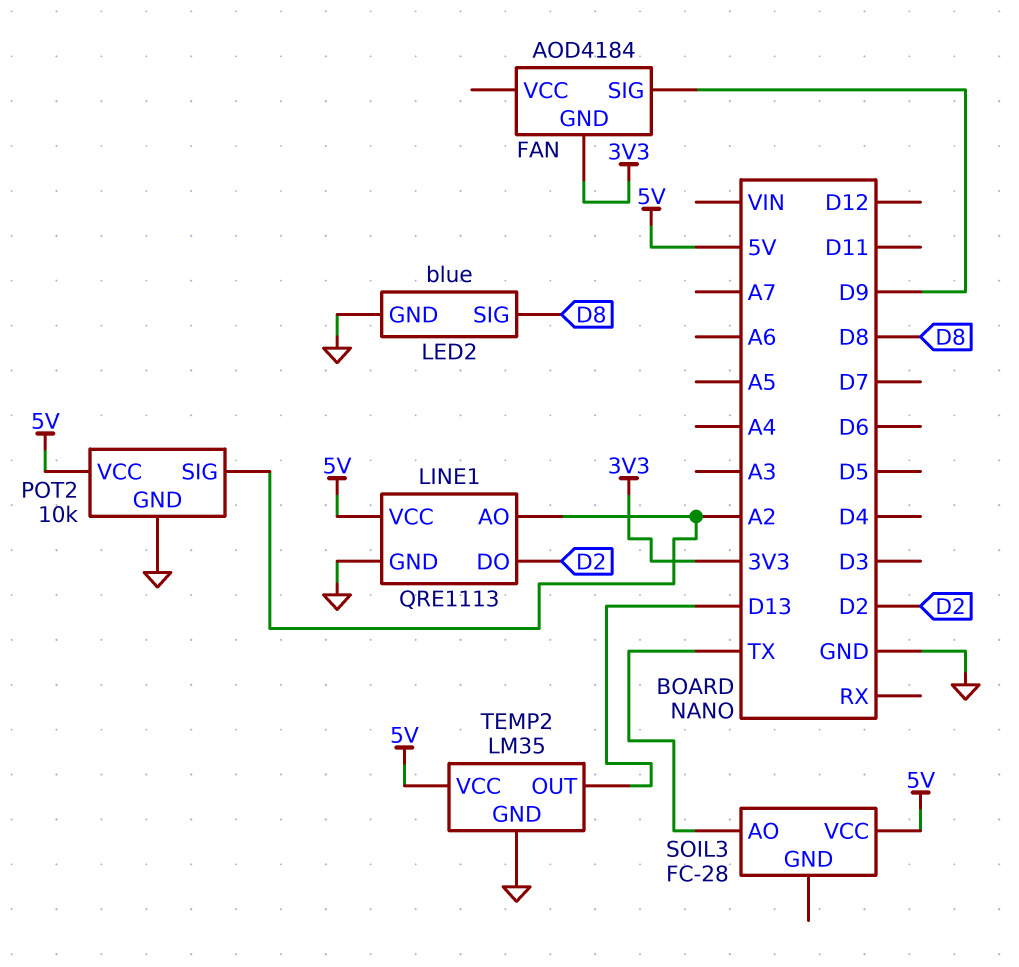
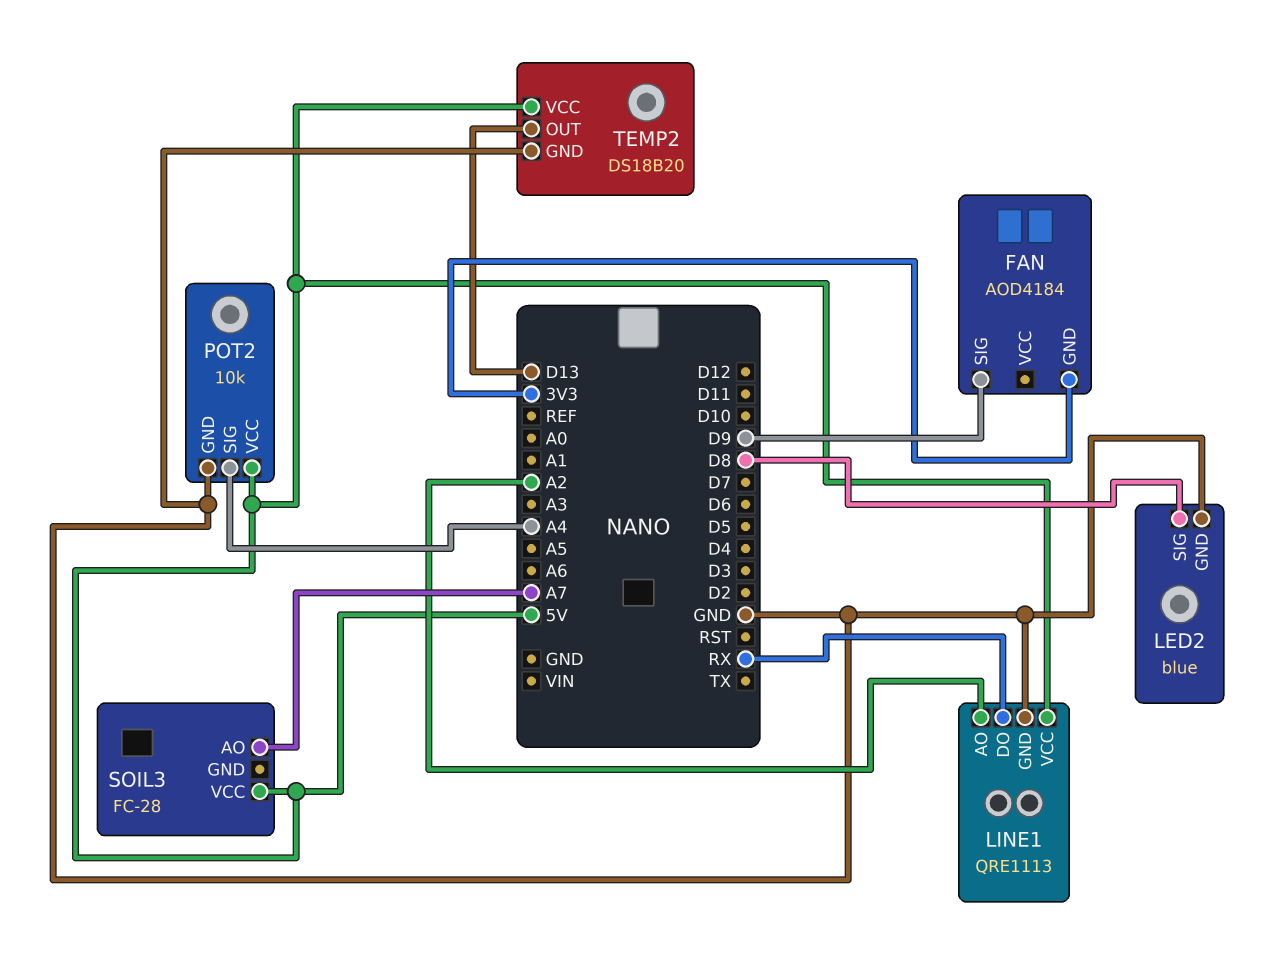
LINE1 pin DO: D2 -> RX
POT2 pin SIG: A2 -> A4
SOIL3 pin AO: TX -> A7
TEMP2: LM35 -> DS18B20

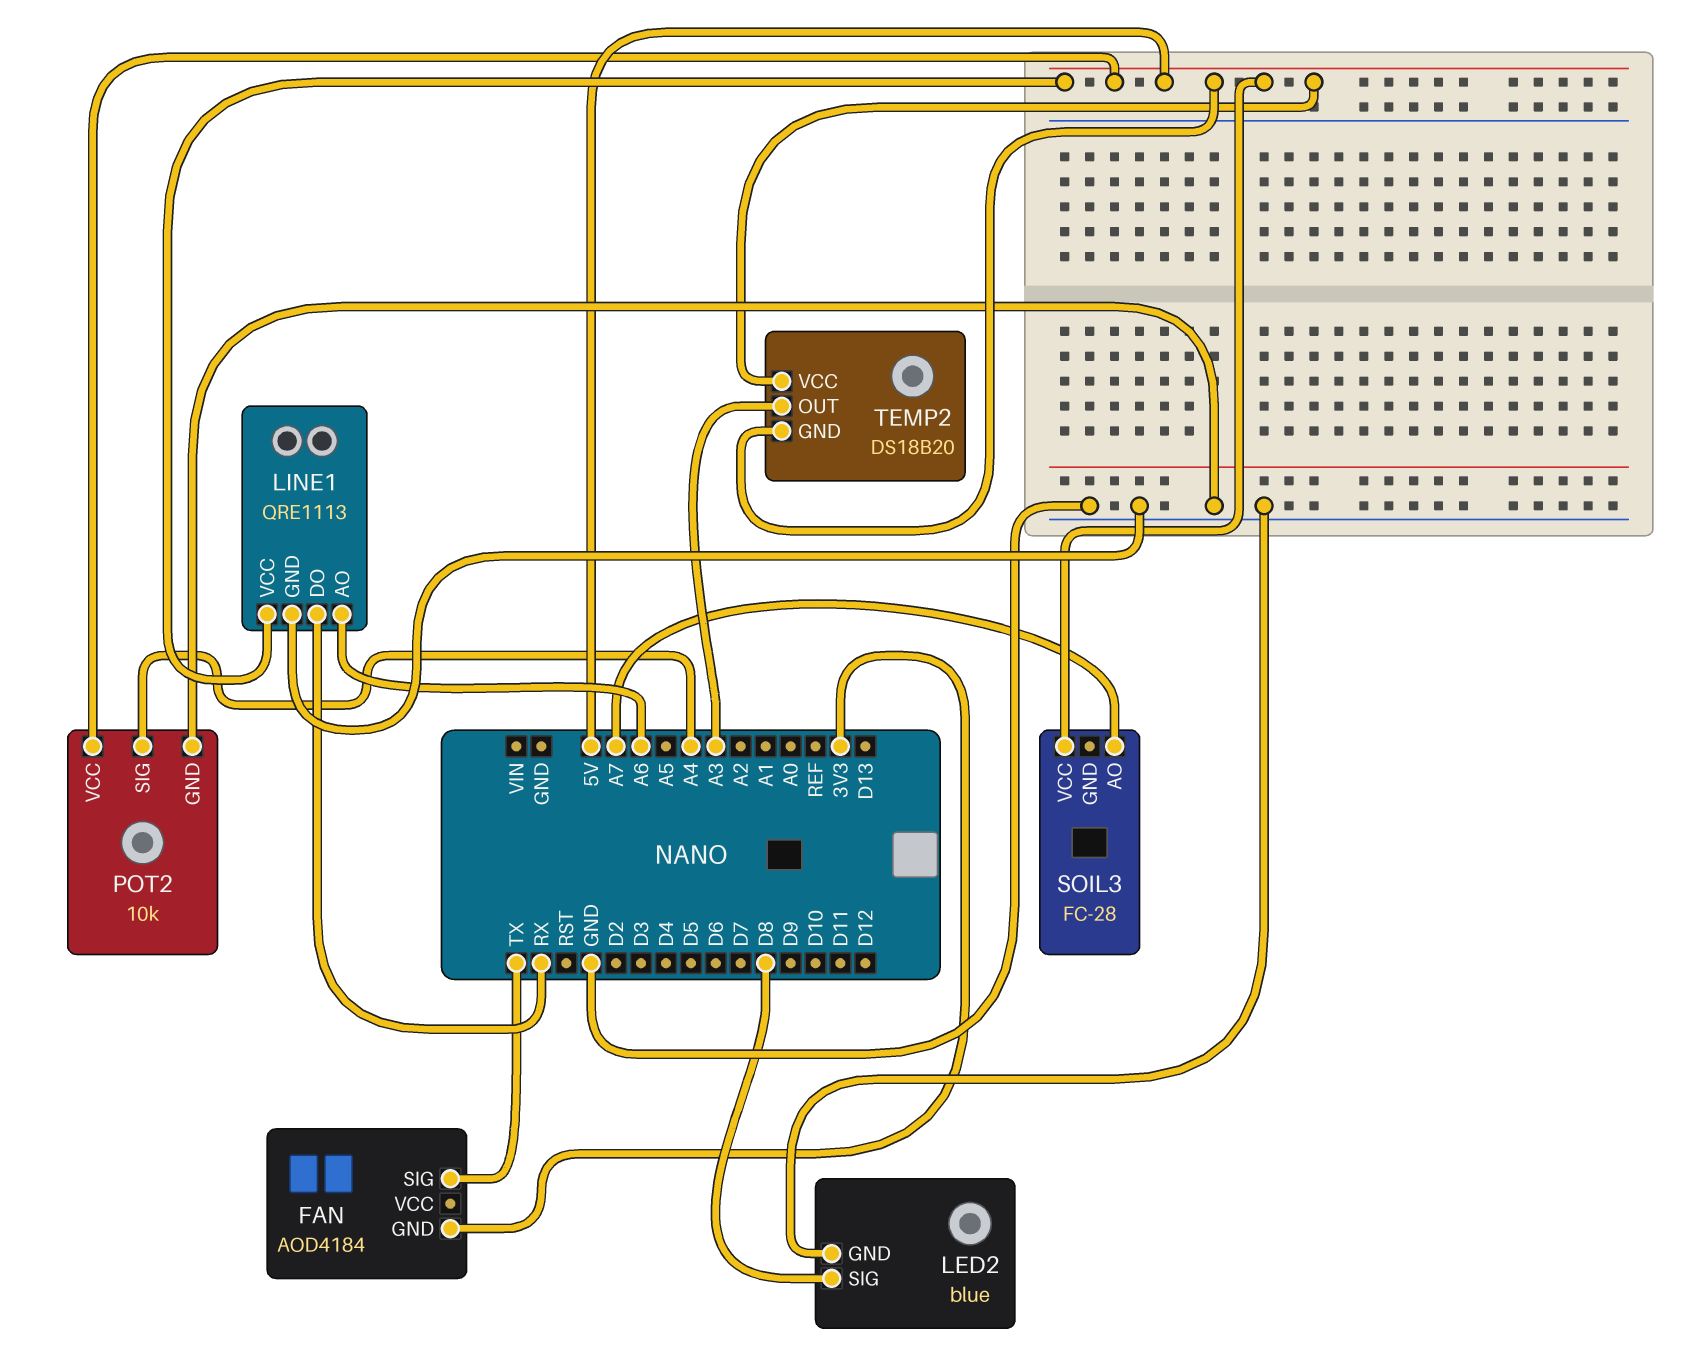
FAN pin SIG: D9 -> TX
LINE1 pin AO: A2 -> A6
TEMP2 pin GND: GND -> 5V
TEMP2 pin OUT: D13 -> A3

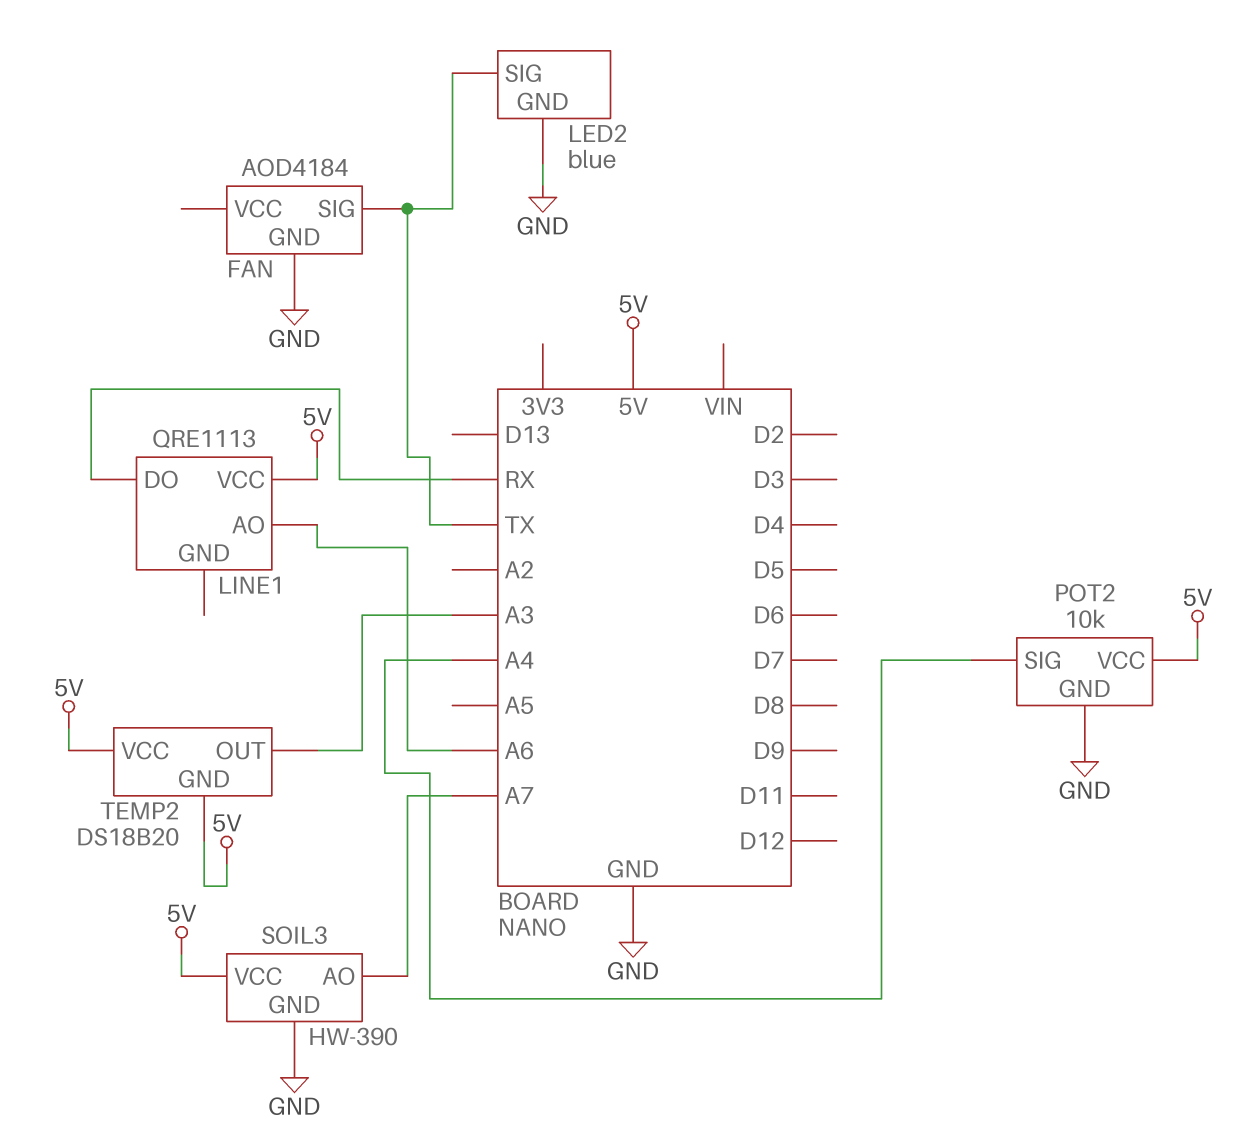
FAN pin GND: 3V3 -> GND
LED2 pin SIG: D8 -> TX
LINE1 pin GND: GND -> none
SOIL3: FC-28 -> HW-390
SOIL3 pin GND: none -> GND

